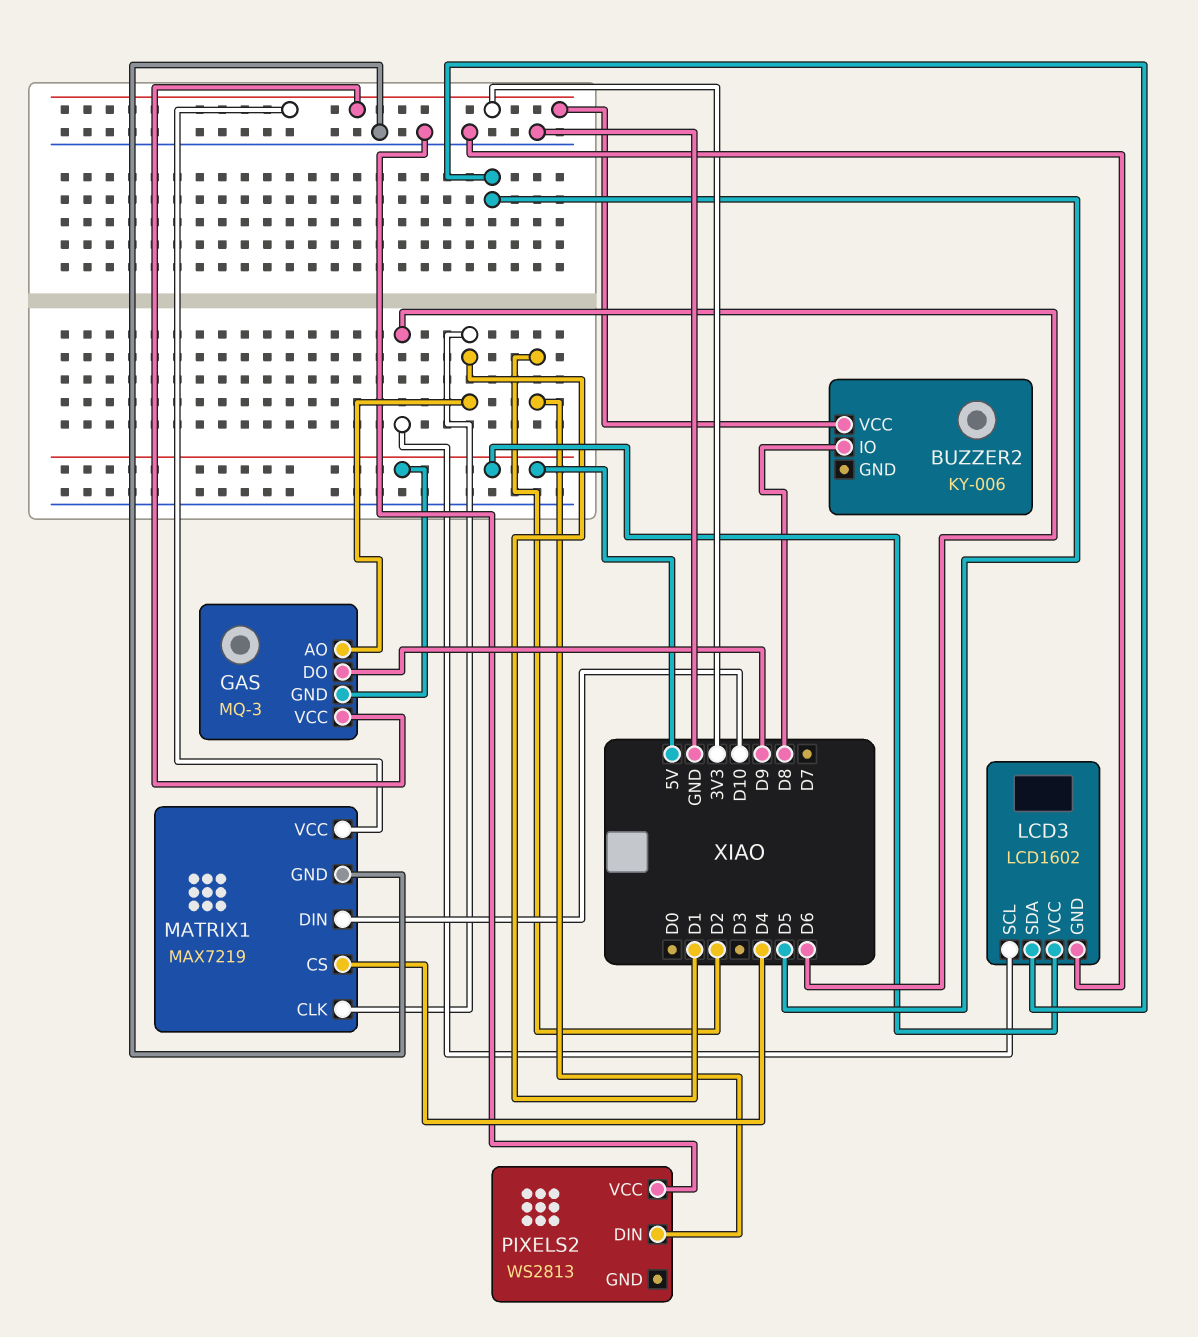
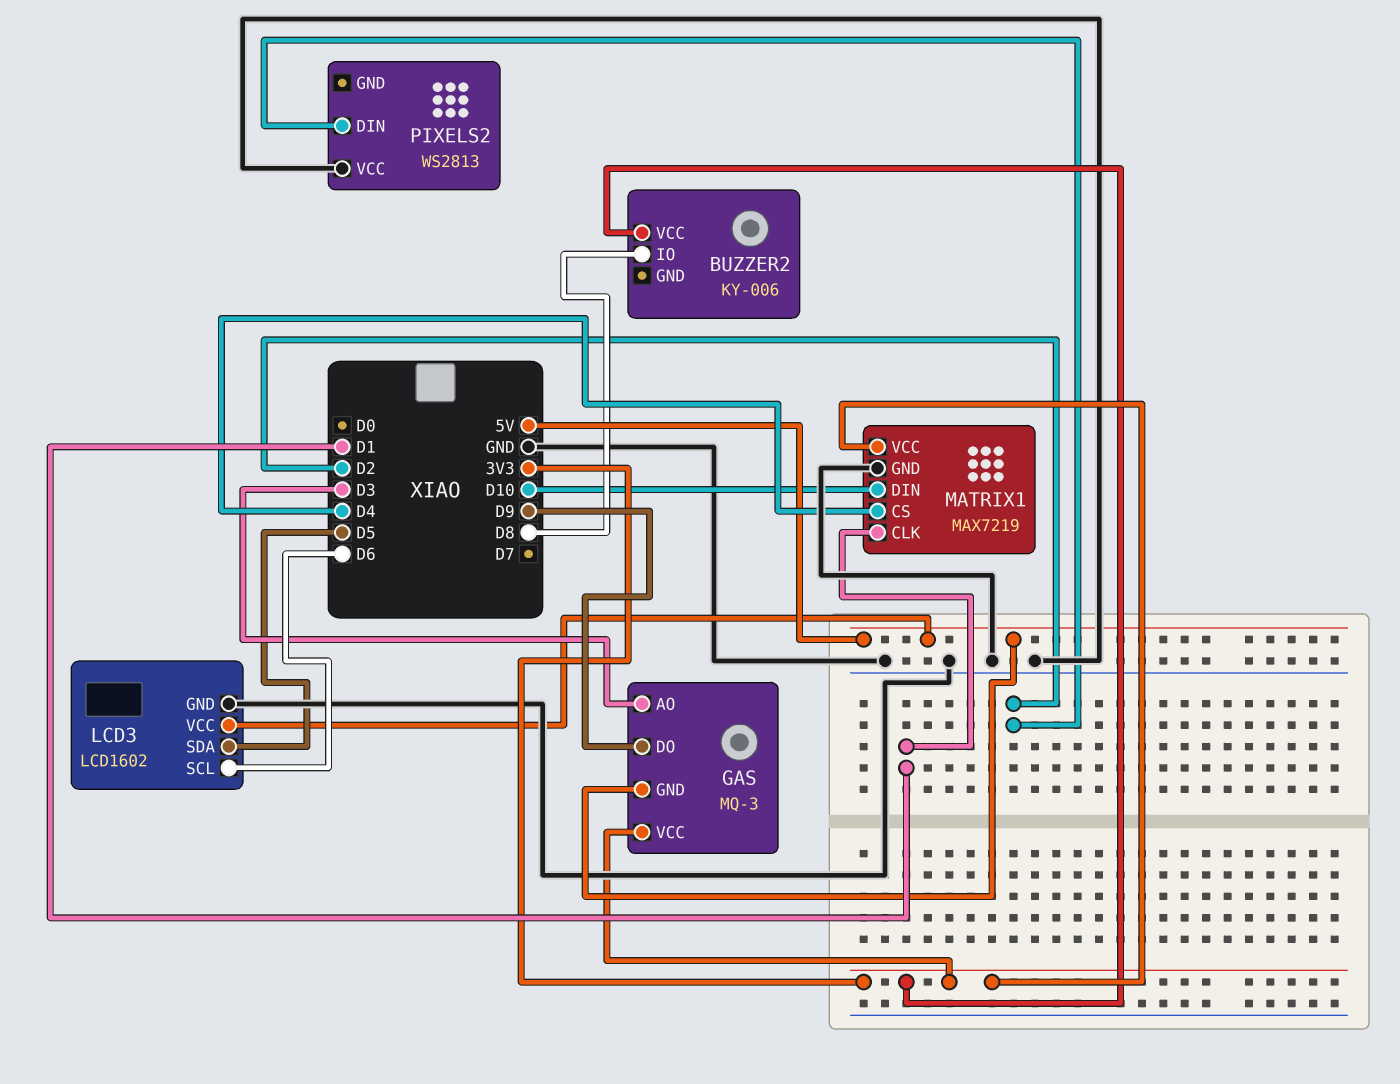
GAS pin AO: D1 -> D3

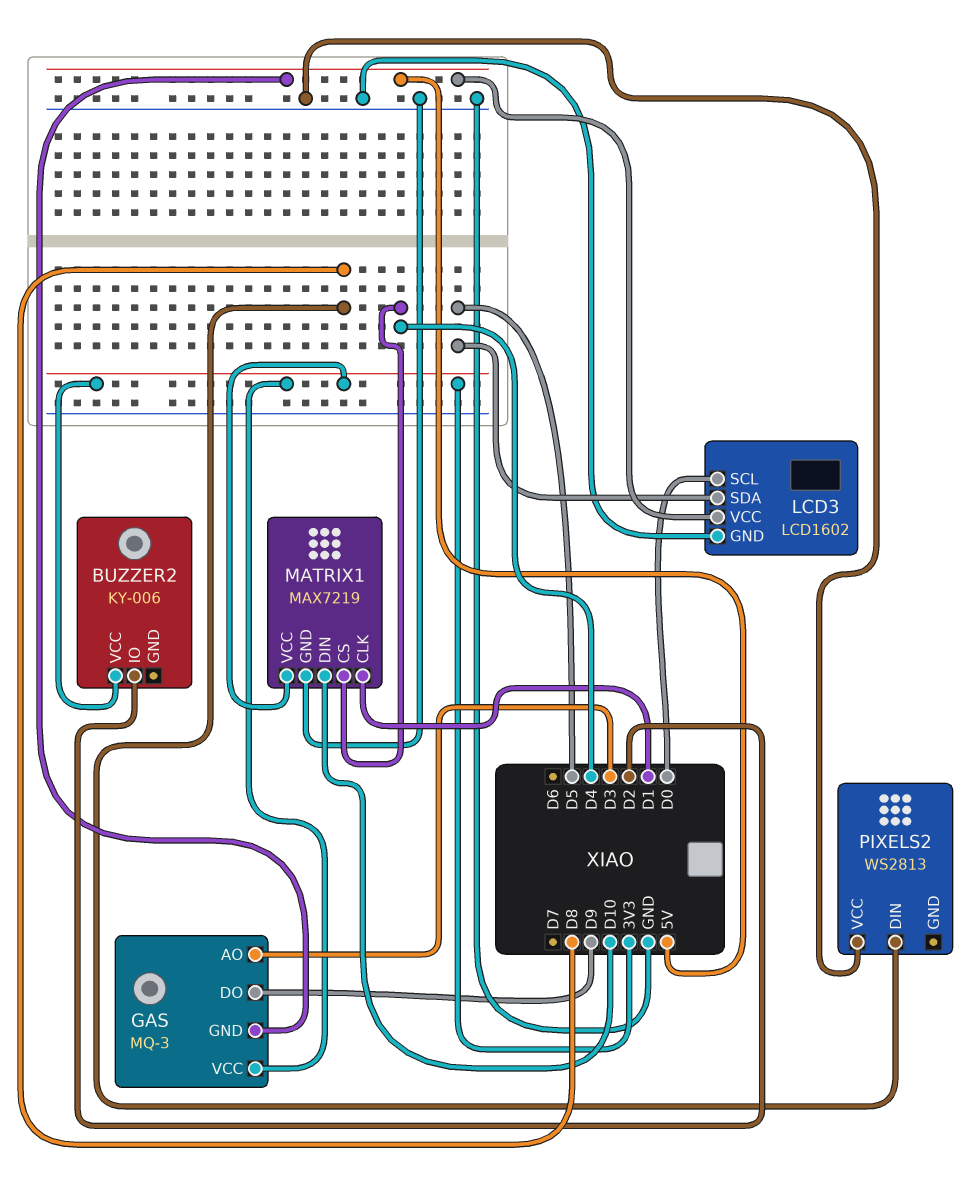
BUZZER2 pin IO: D8 -> D2
LCD3 pin SCL: D6 -> D0
PIXELS2 pin DIN: D2 -> D8

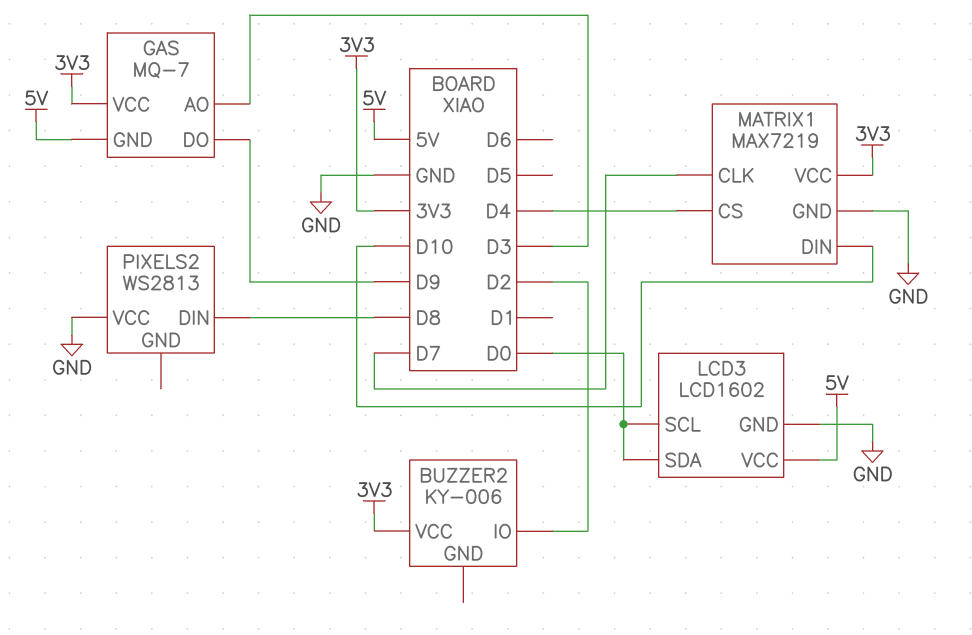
GAS: MQ-3 -> MQ-7
LCD3 pin SDA: D5 -> D0
MATRIX1 pin CLK: D1 -> D7

